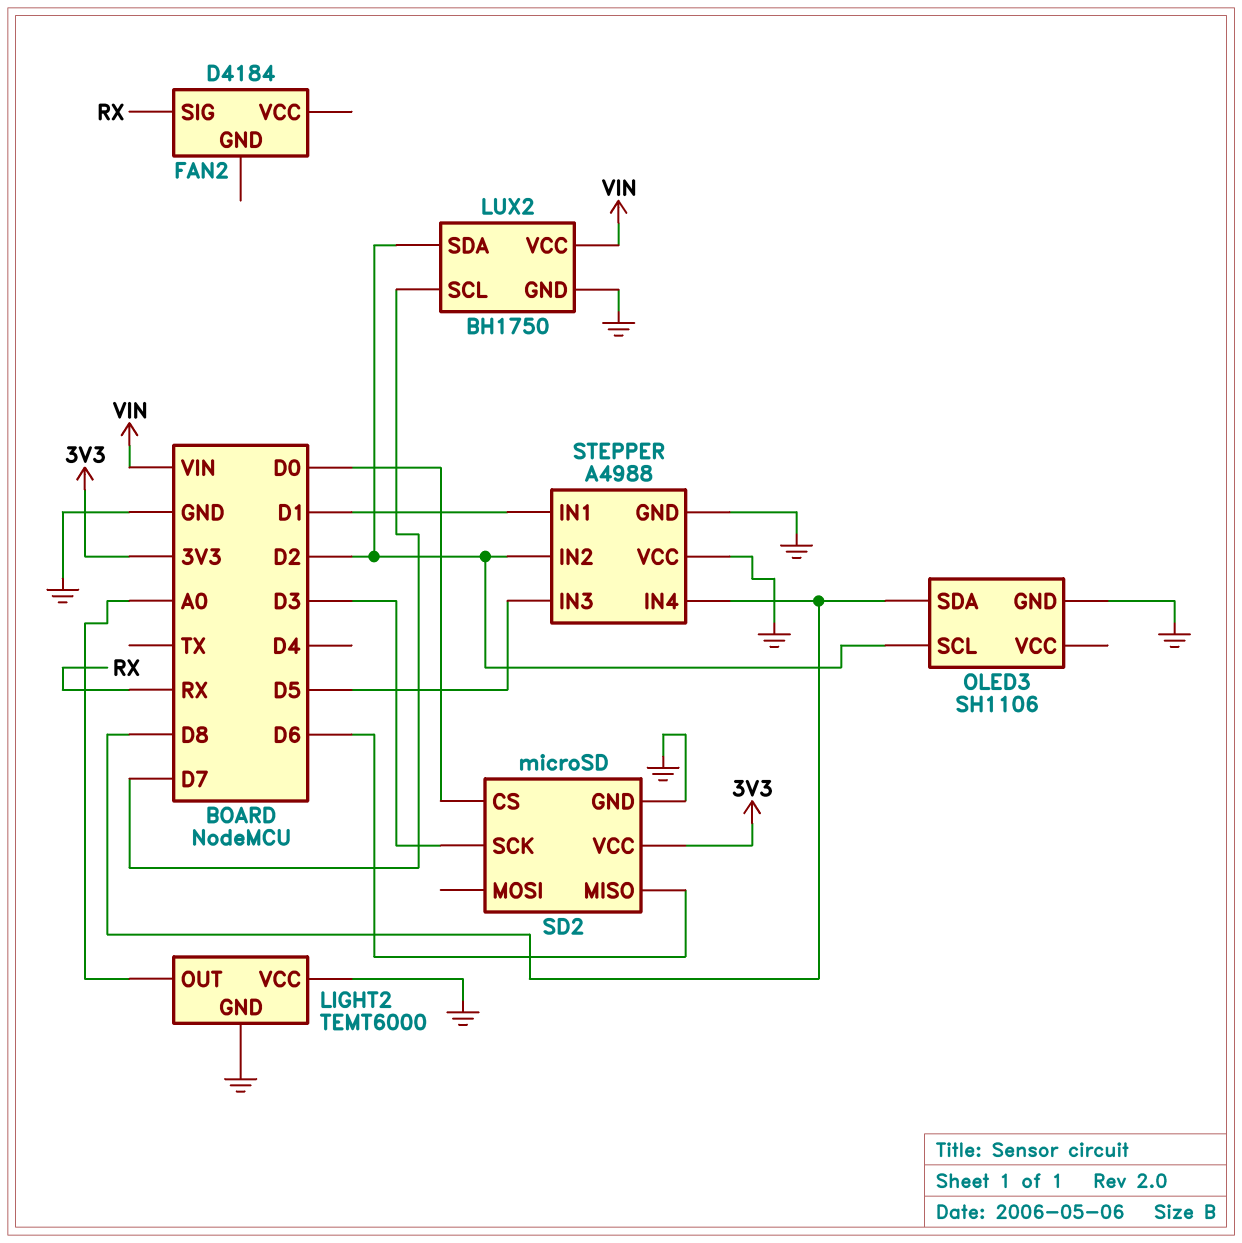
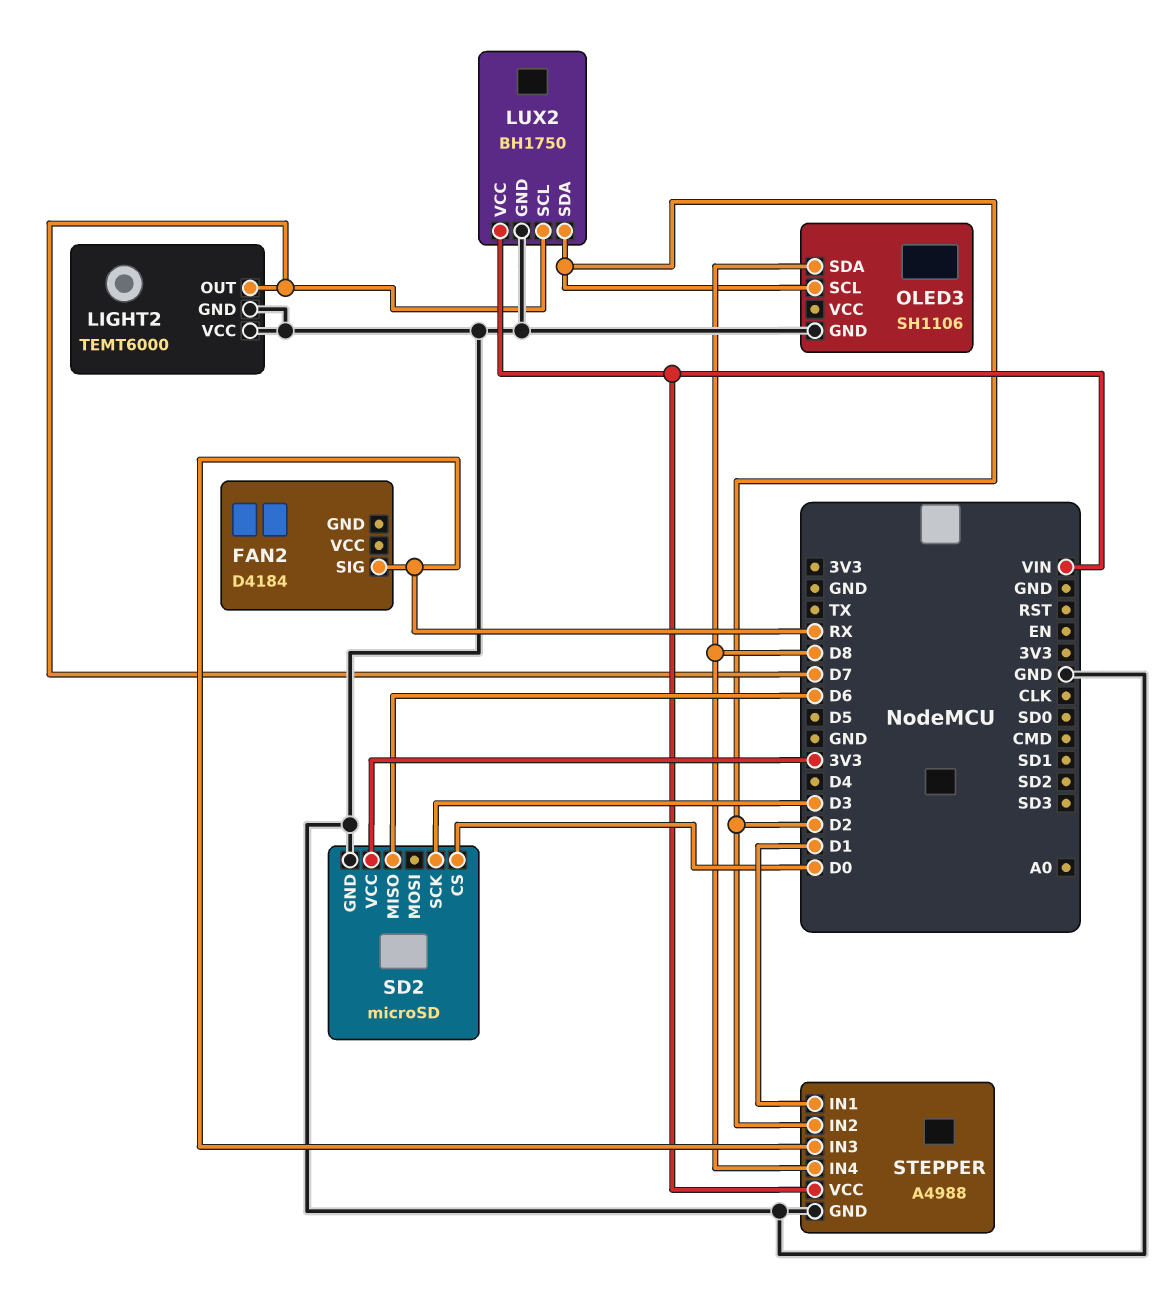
LIGHT2 pin OUT: A0 -> D7
STEPPER pin IN3: D5 -> RX
STEPPER pin VCC: GND -> VIN

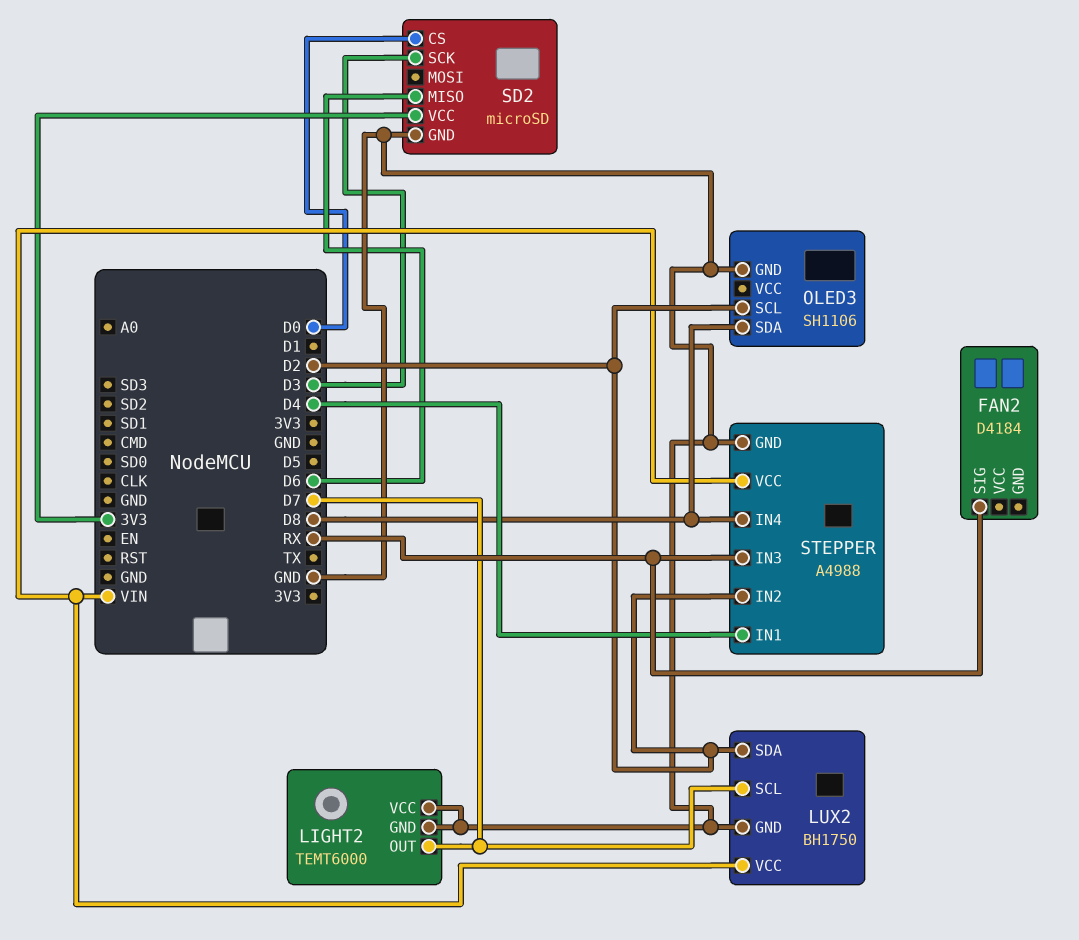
STEPPER pin IN1: D1 -> D4

